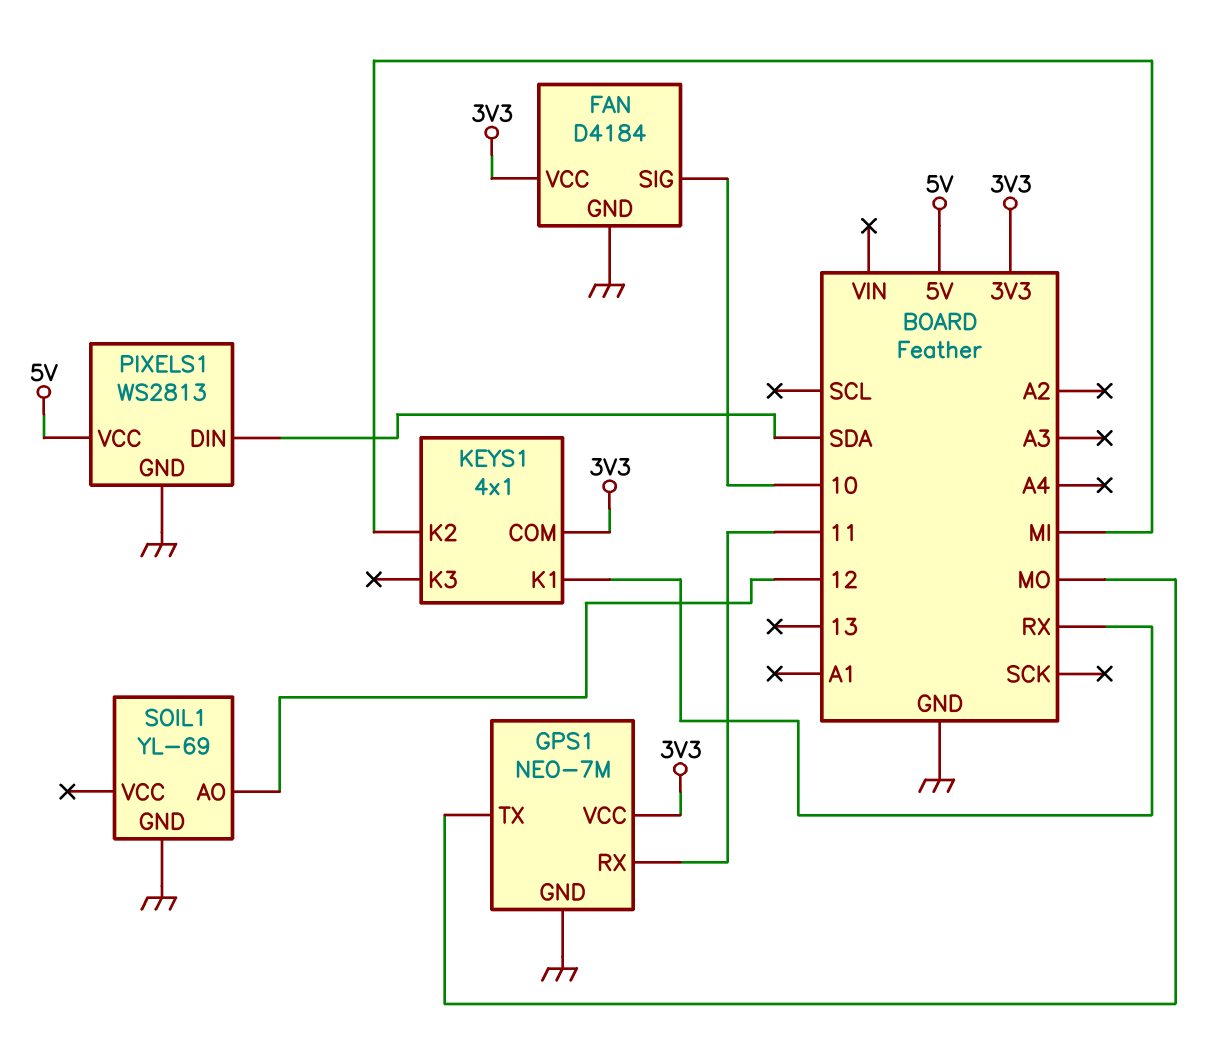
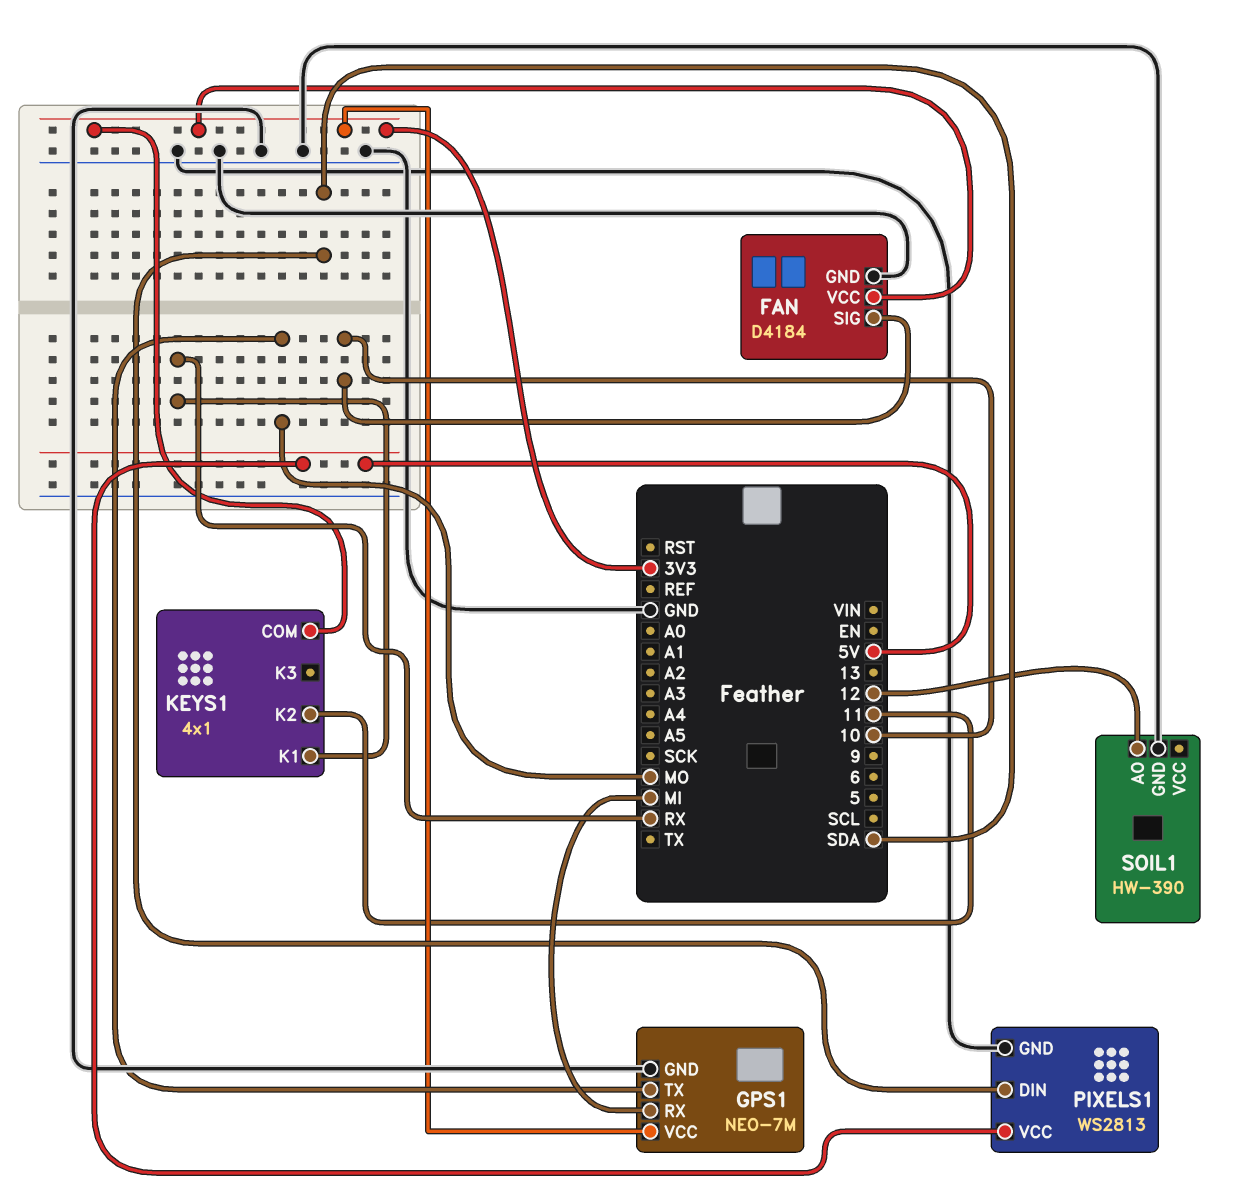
GPS1 pin RX: 11 -> MI
KEYS1 pin K2: MI -> 11
SOIL1: YL-69 -> HW-390

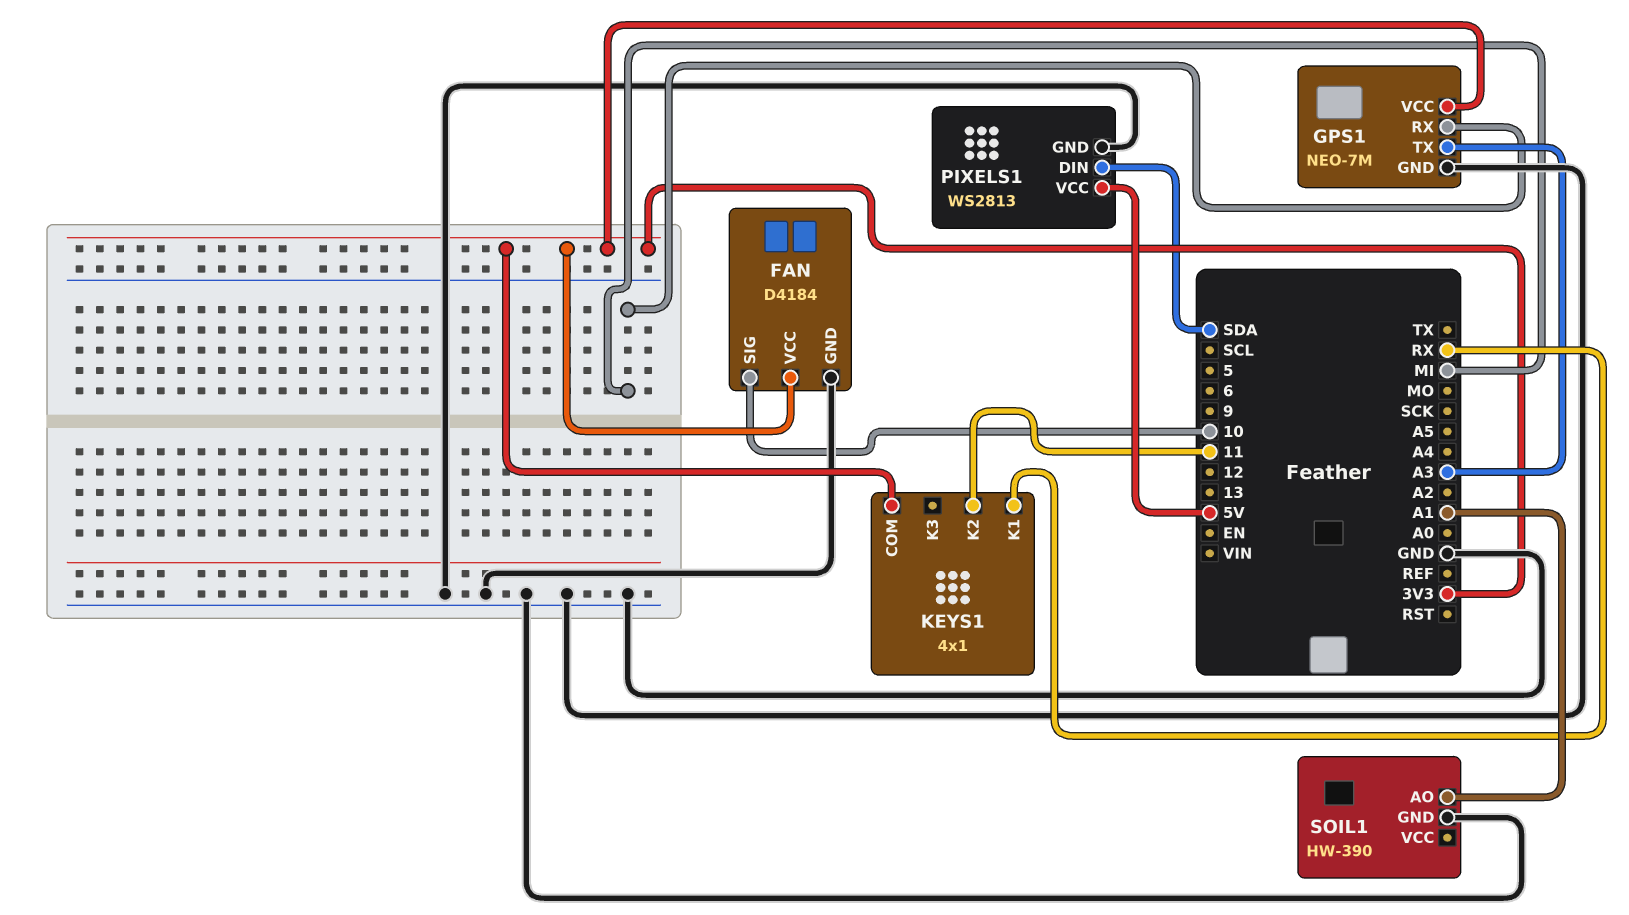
GPS1 pin TX: MO -> A3
SOIL1 pin AO: 12 -> A1

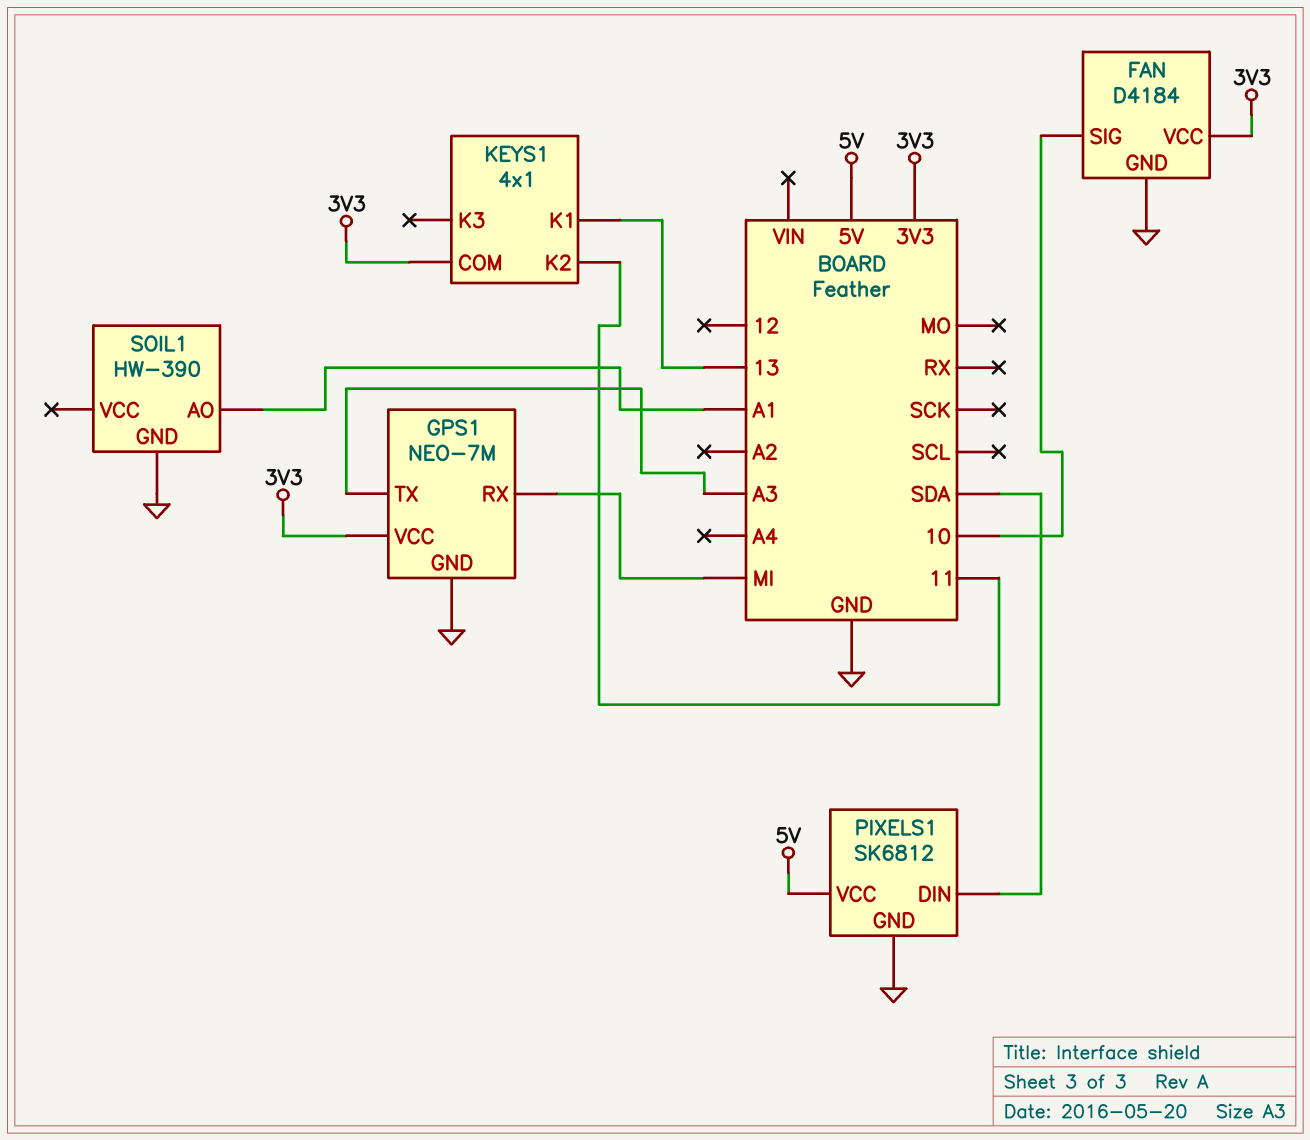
KEYS1 pin K1: RX -> 13
PIXELS1: WS2813 -> SK6812

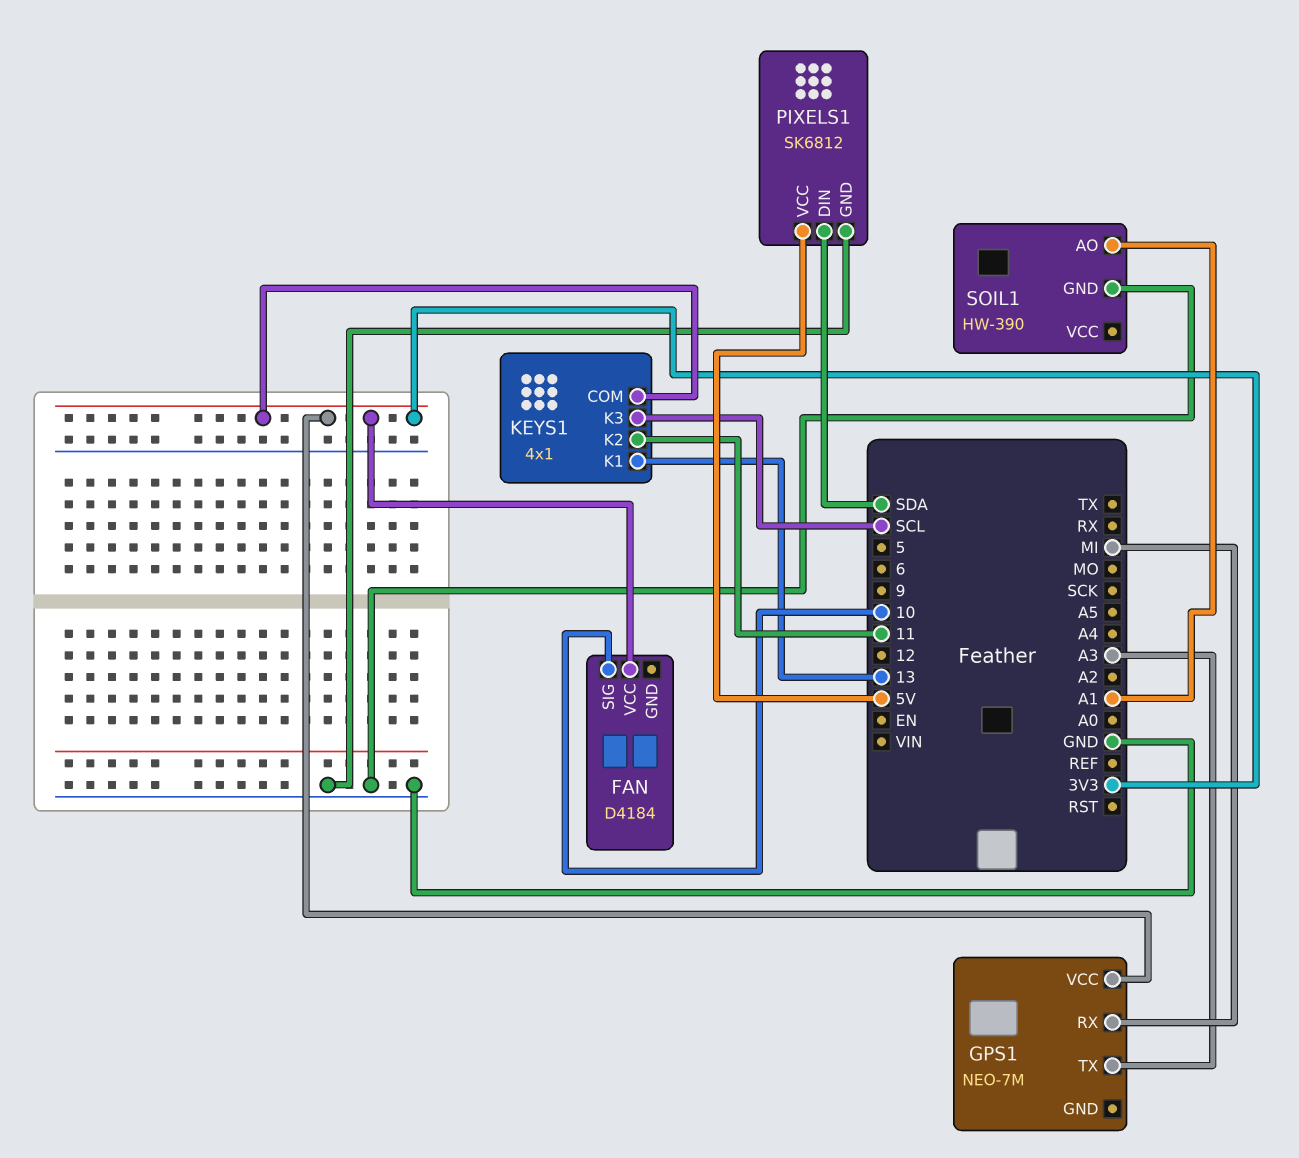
FAN pin GND: GND -> none
GPS1 pin GND: GND -> none
KEYS1 pin K3: none -> SCL

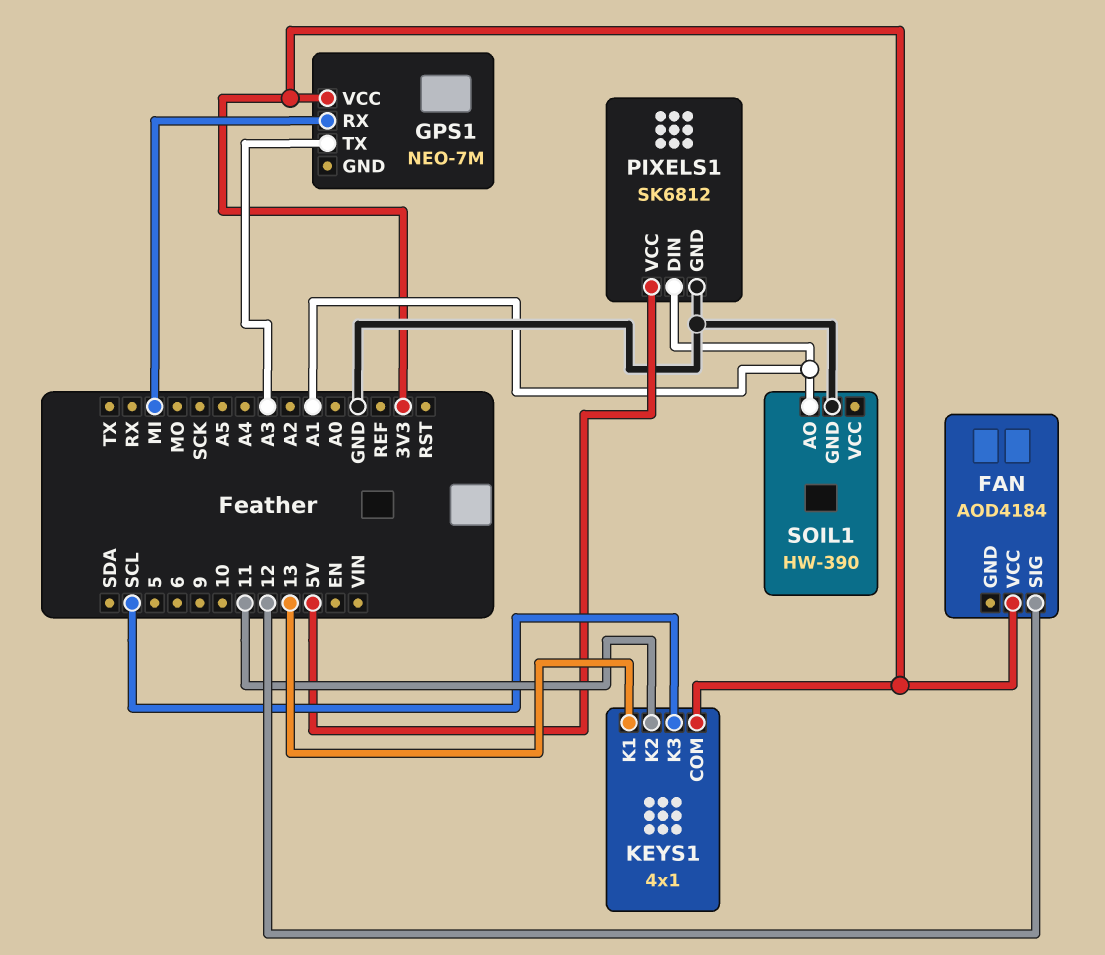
FAN: D4184 -> AOD4184
FAN pin SIG: 10 -> 12
PIXELS1 pin DIN: SDA -> A1

